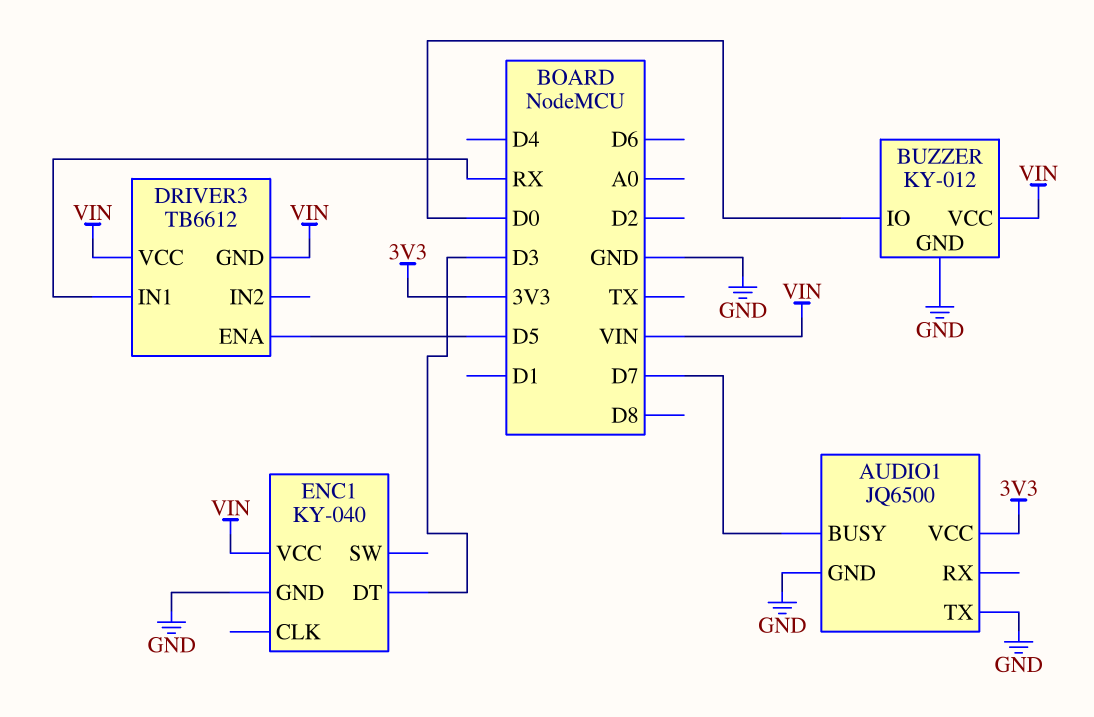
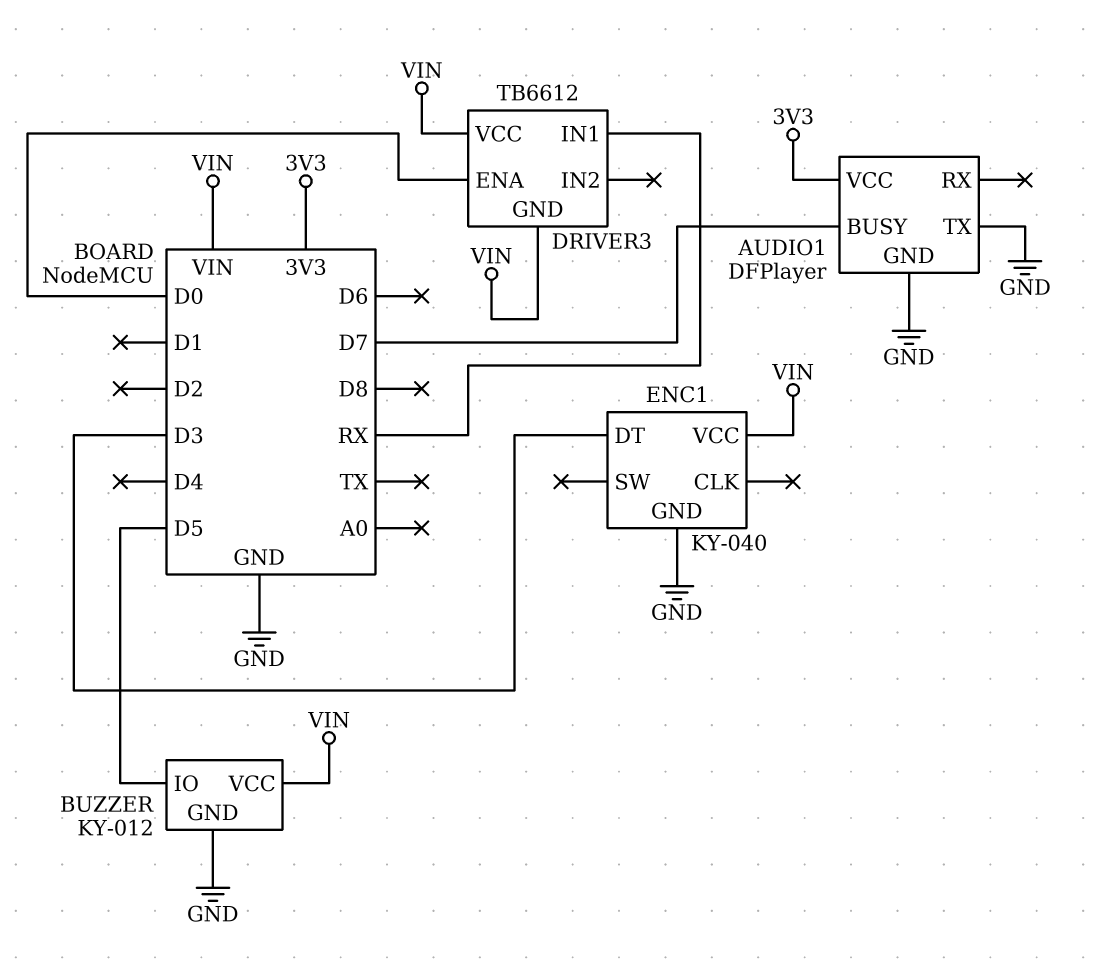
AUDIO1: JQ6500 -> DFPlayer
BUZZER pin IO: D0 -> D5
DRIVER3 pin ENA: D5 -> D0

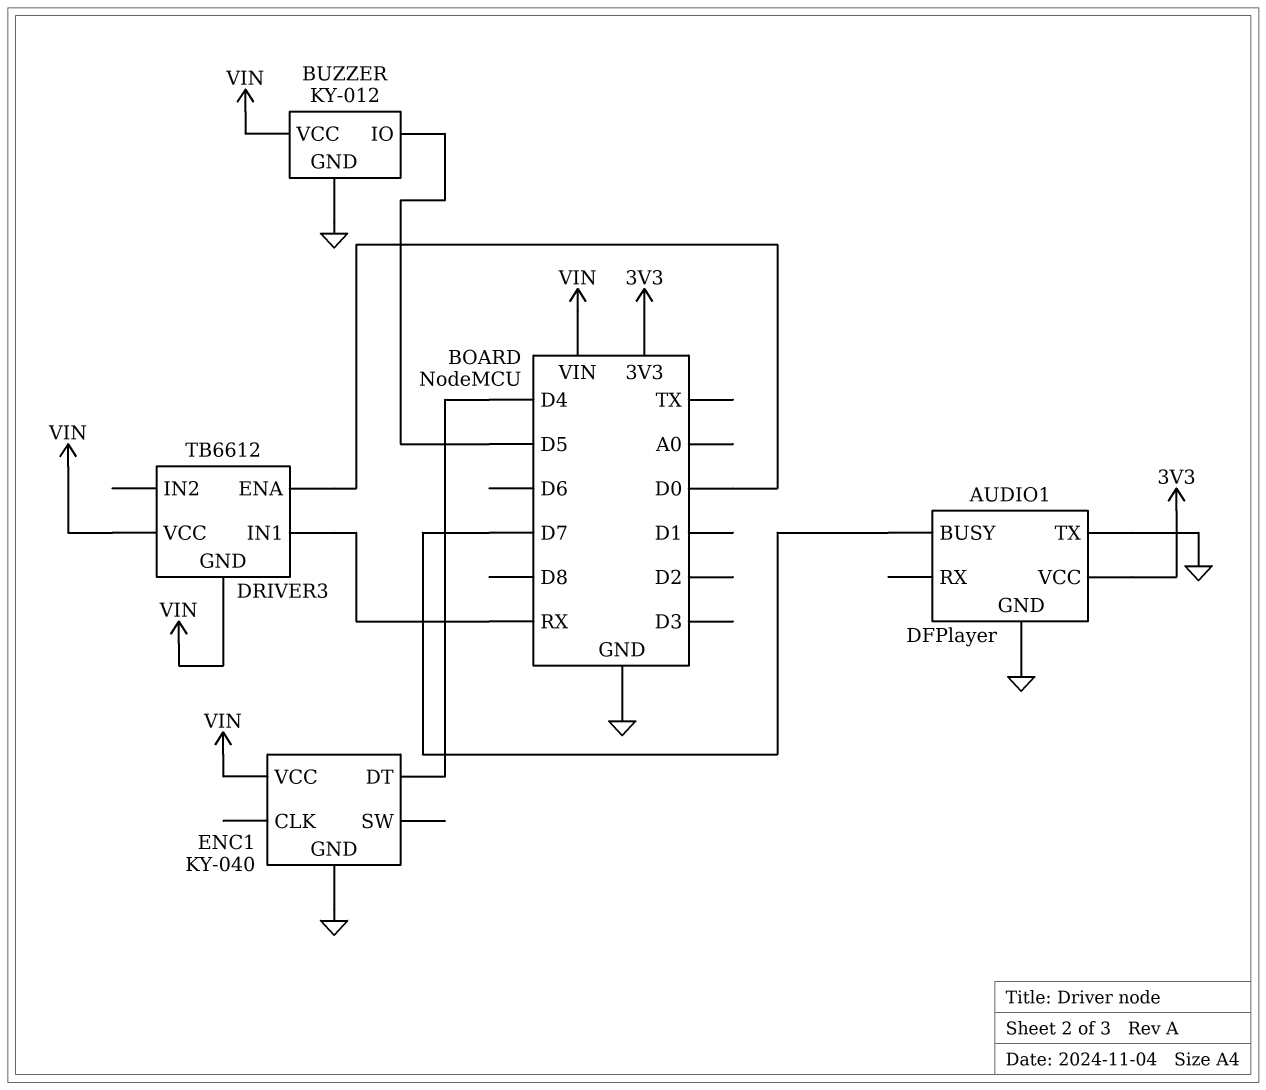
ENC1 pin DT: D3 -> D4

